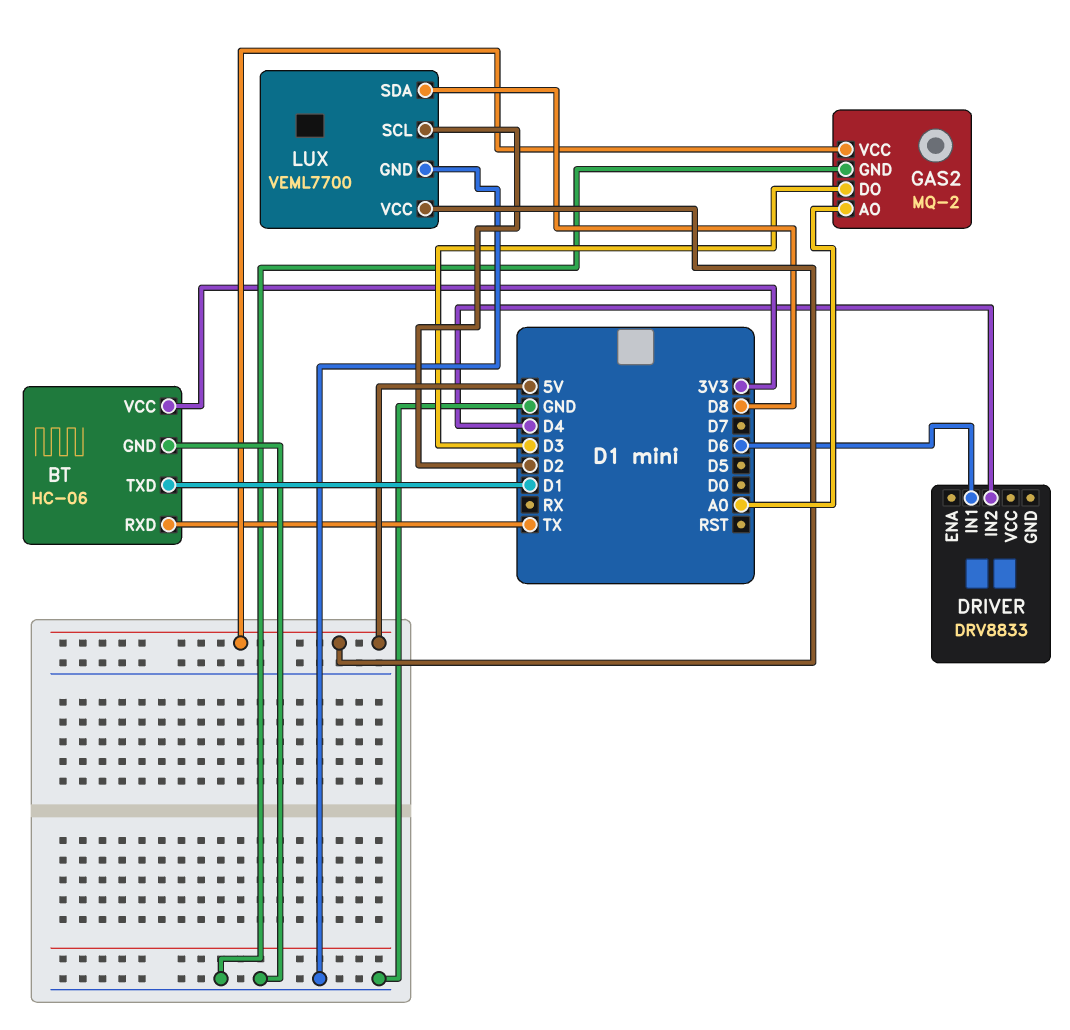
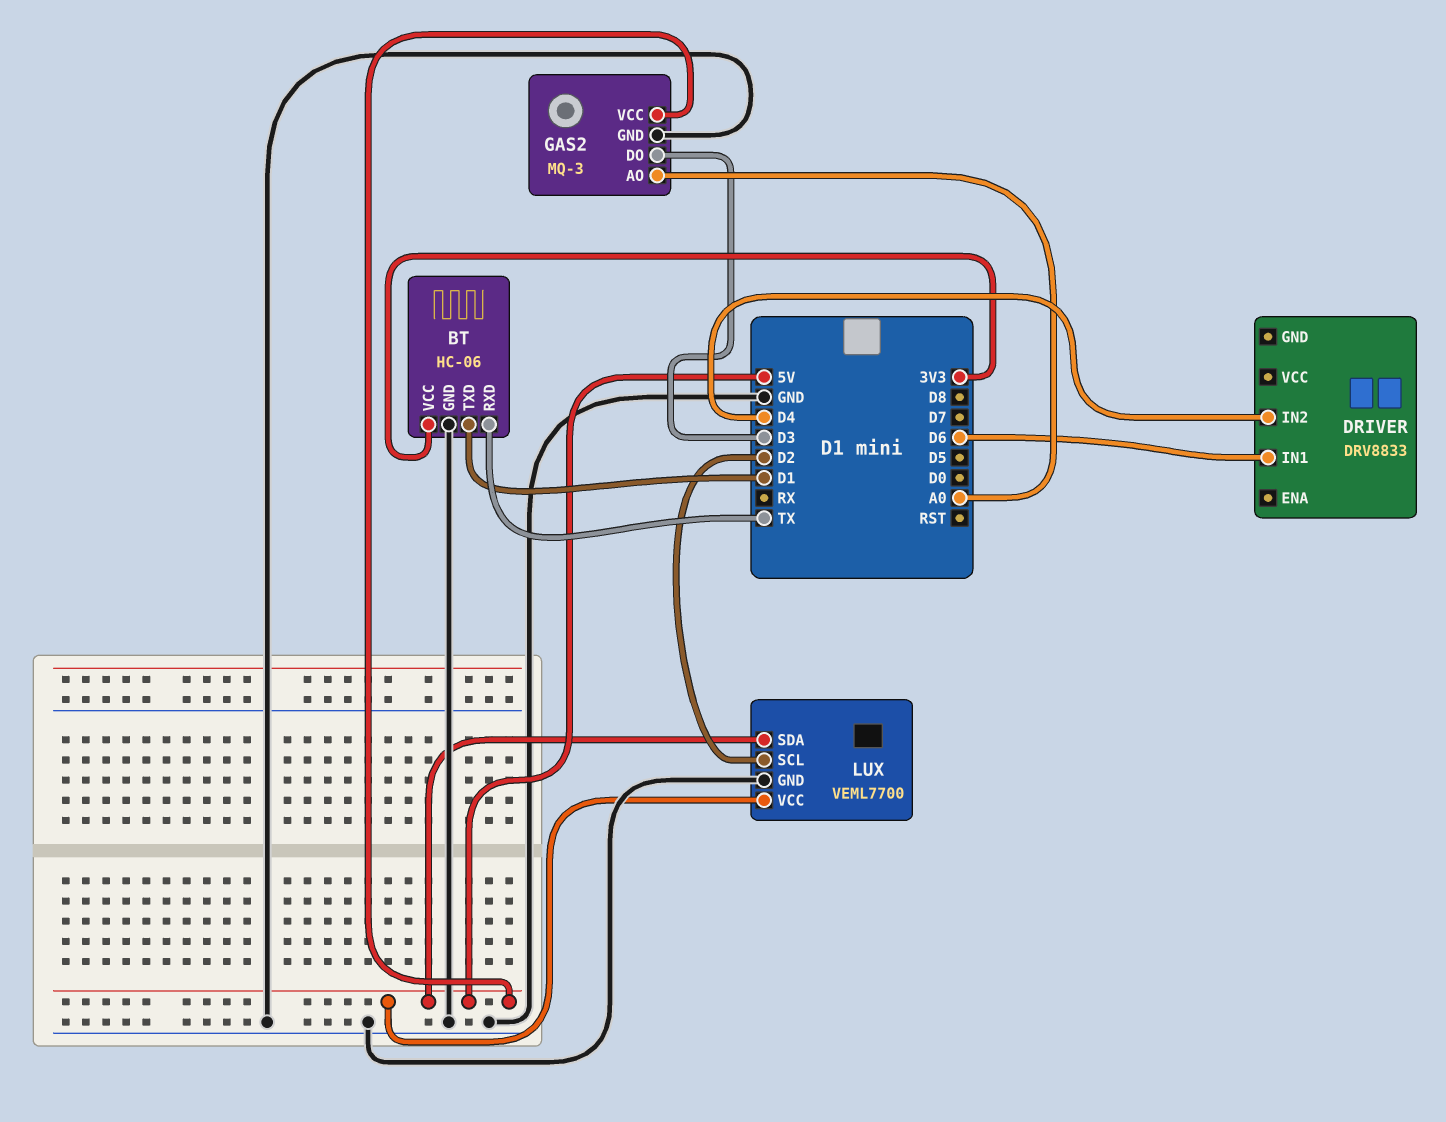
GAS2: MQ-2 -> MQ-3
LUX pin SDA: D8 -> 5V

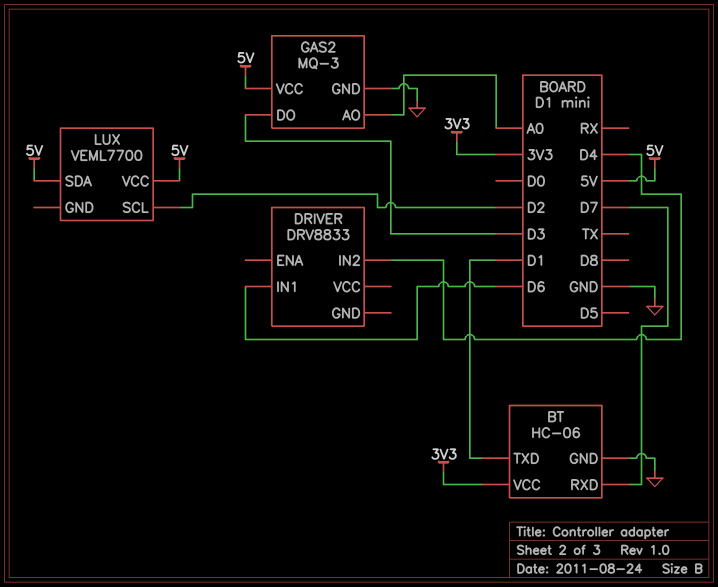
BT pin RXD: TX -> D7
LUX pin GND: GND -> none

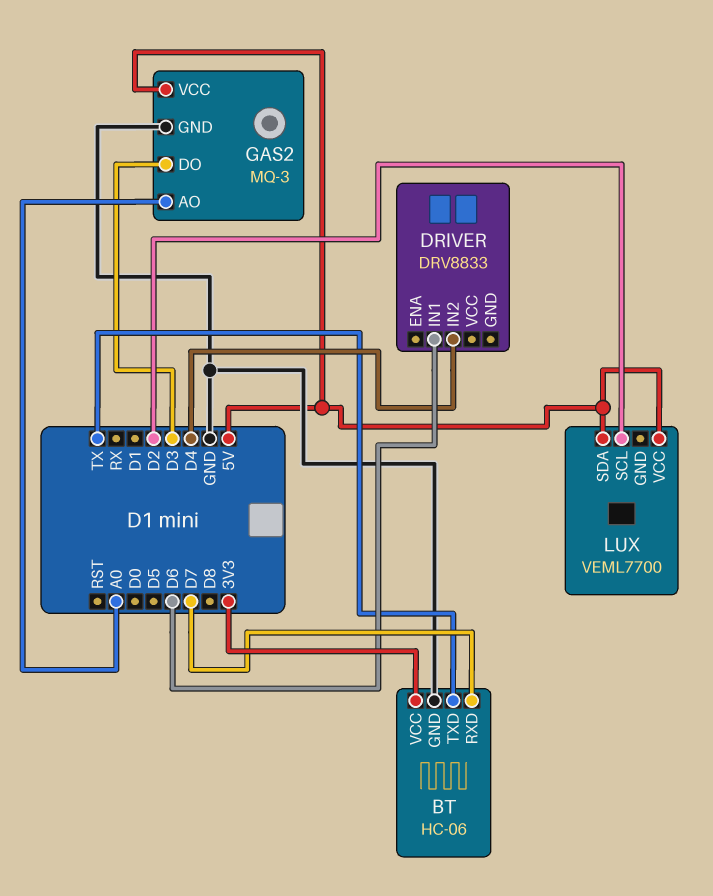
BT pin TXD: D1 -> TX

